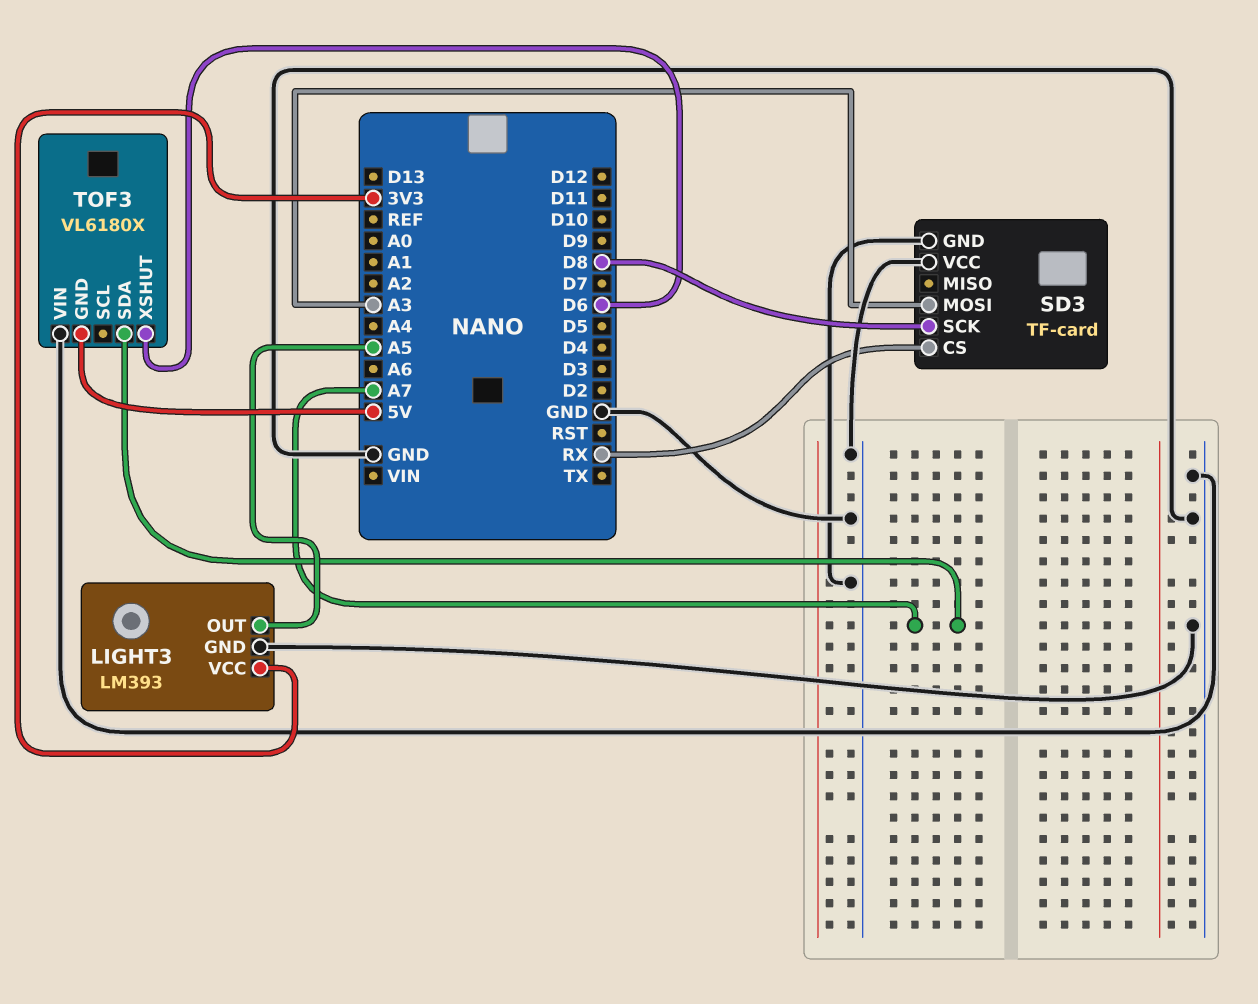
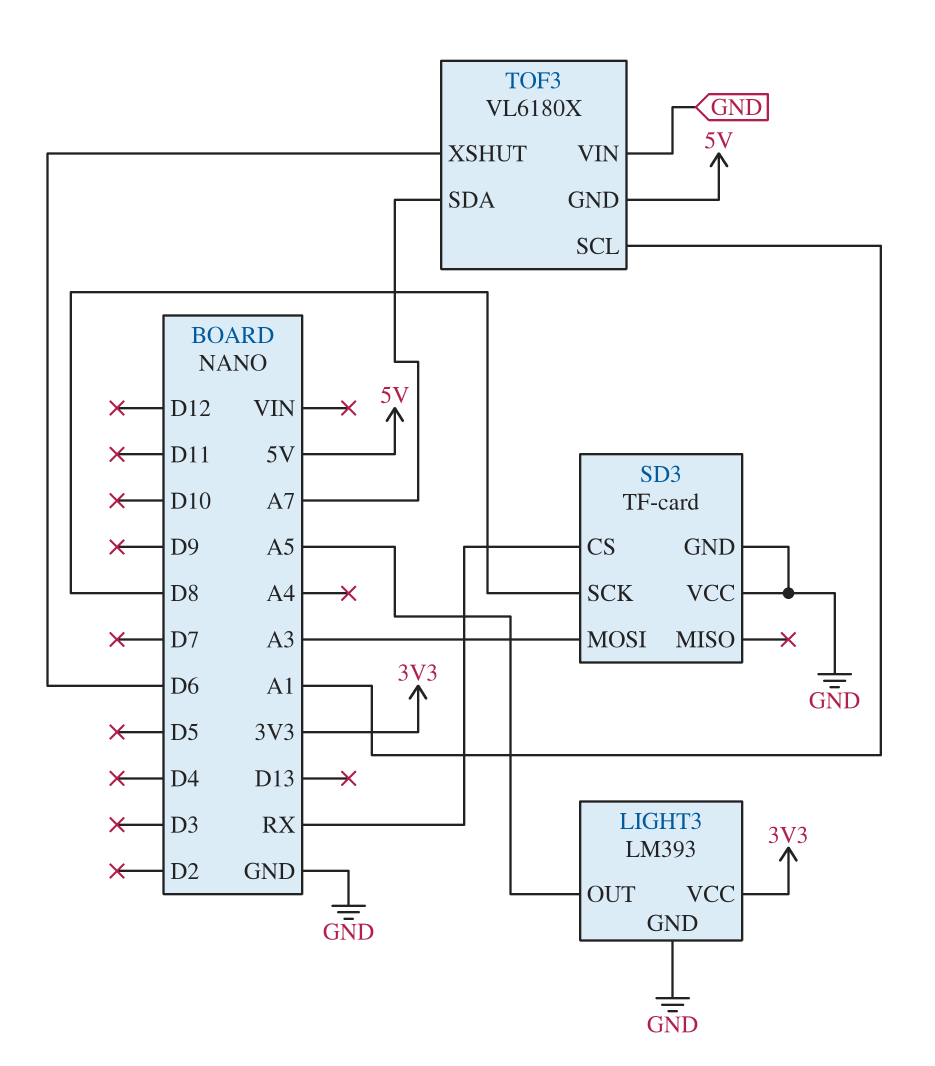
TOF3 pin SCL: none -> A1

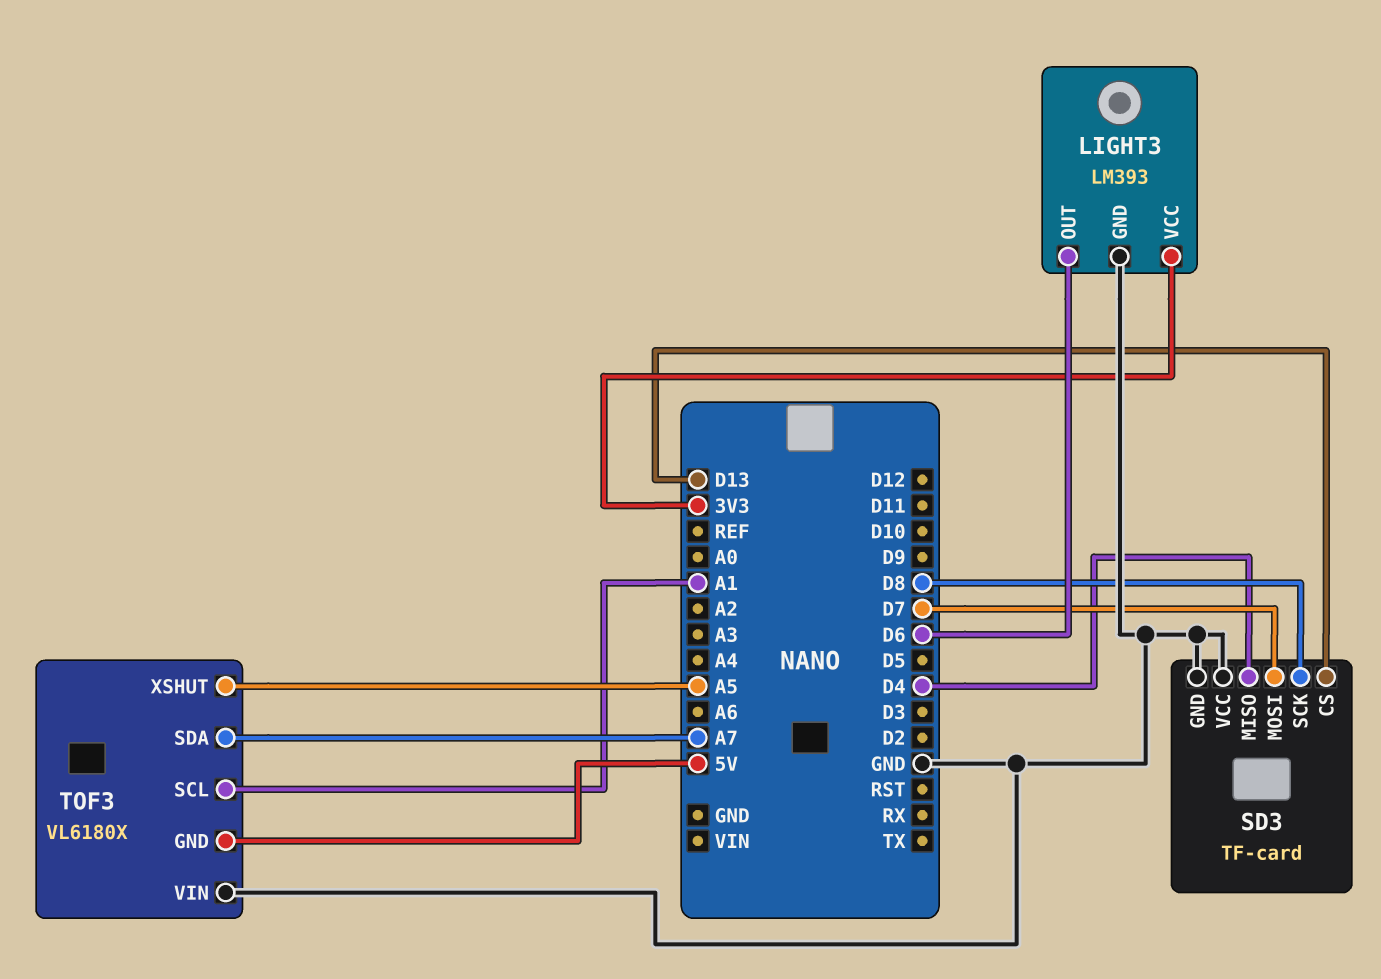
LIGHT3 pin OUT: A5 -> D6
SD3 pin CS: RX -> D13
SD3 pin MISO: none -> D4
SD3 pin MOSI: A3 -> D7
TOF3 pin XSHUT: D6 -> A5

